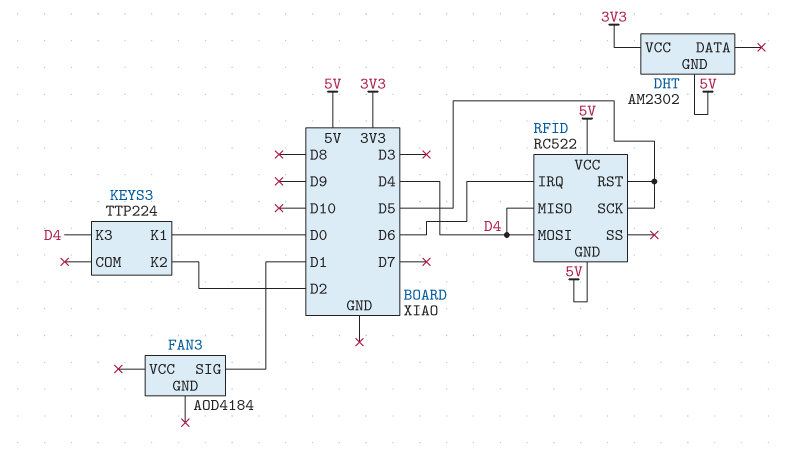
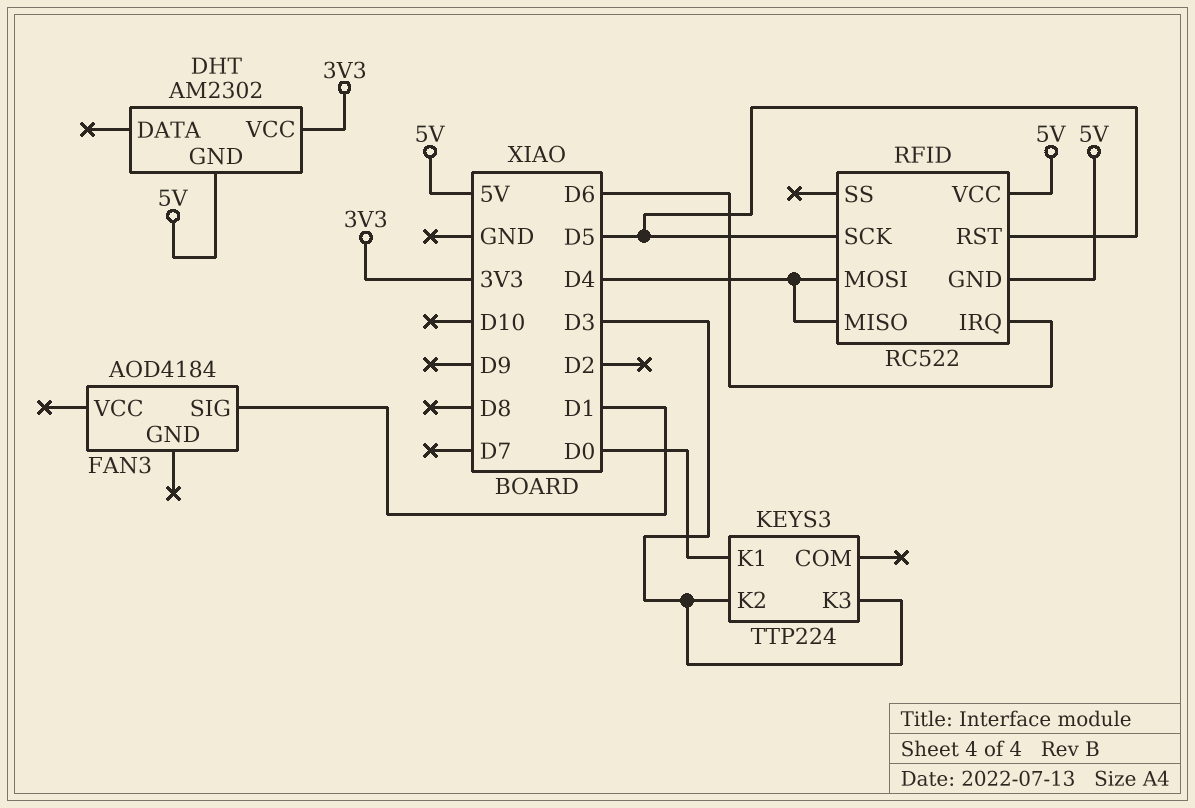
KEYS3 pin K2: D2 -> D3
KEYS3 pin K3: D4 -> D3

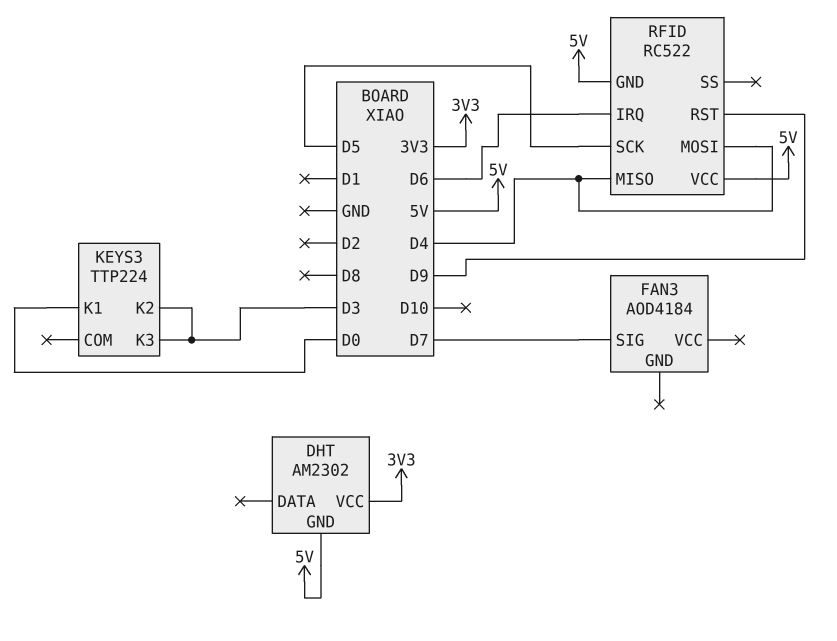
FAN3 pin SIG: D1 -> D7
RFID pin RST: D5 -> D9

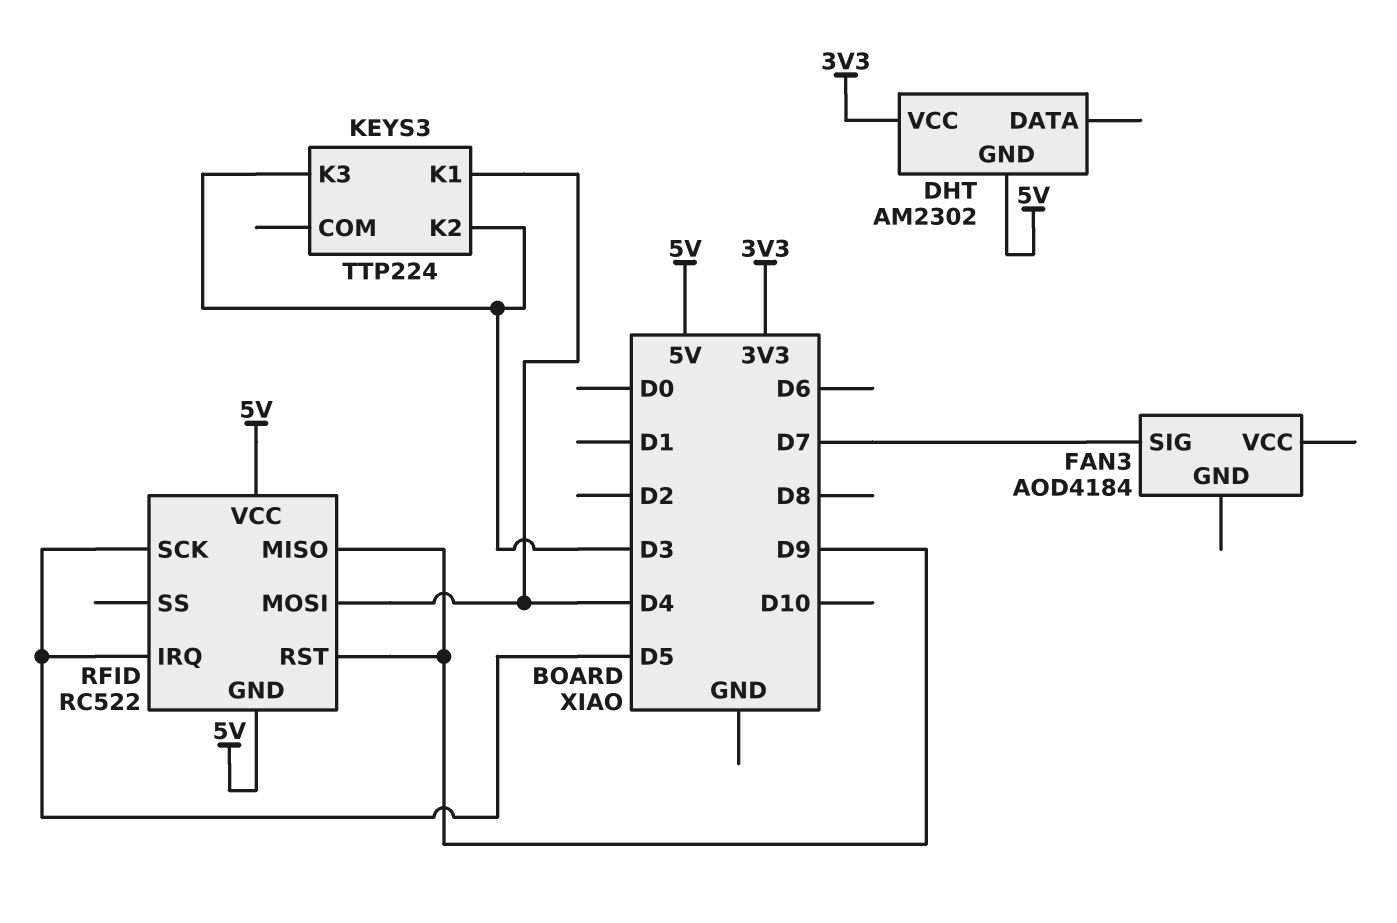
KEYS3 pin K1: D0 -> D4
RFID pin IRQ: D6 -> D5
RFID pin MISO: D4 -> D9

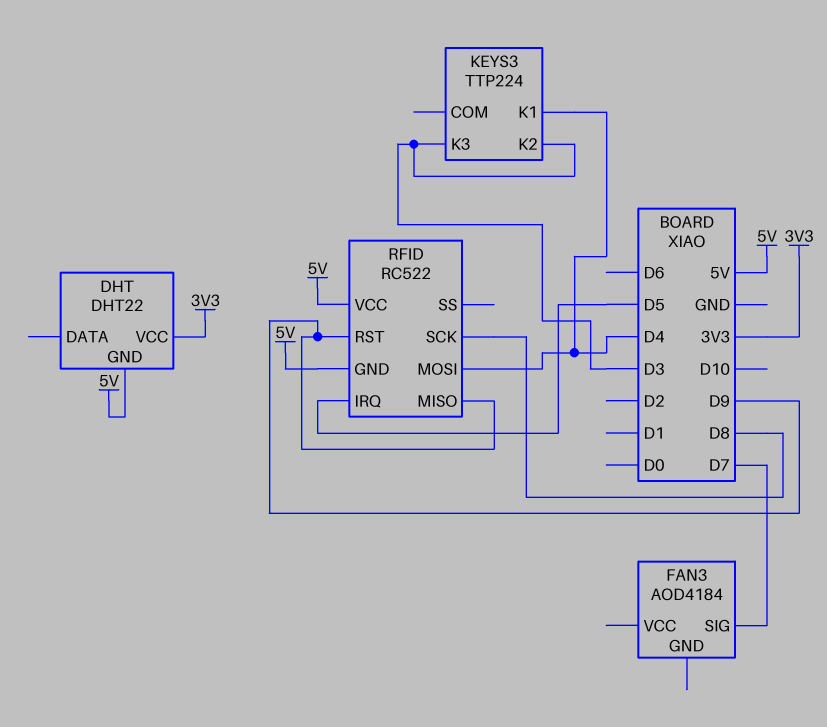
DHT: AM2302 -> DHT22
RFID pin SCK: D5 -> D8

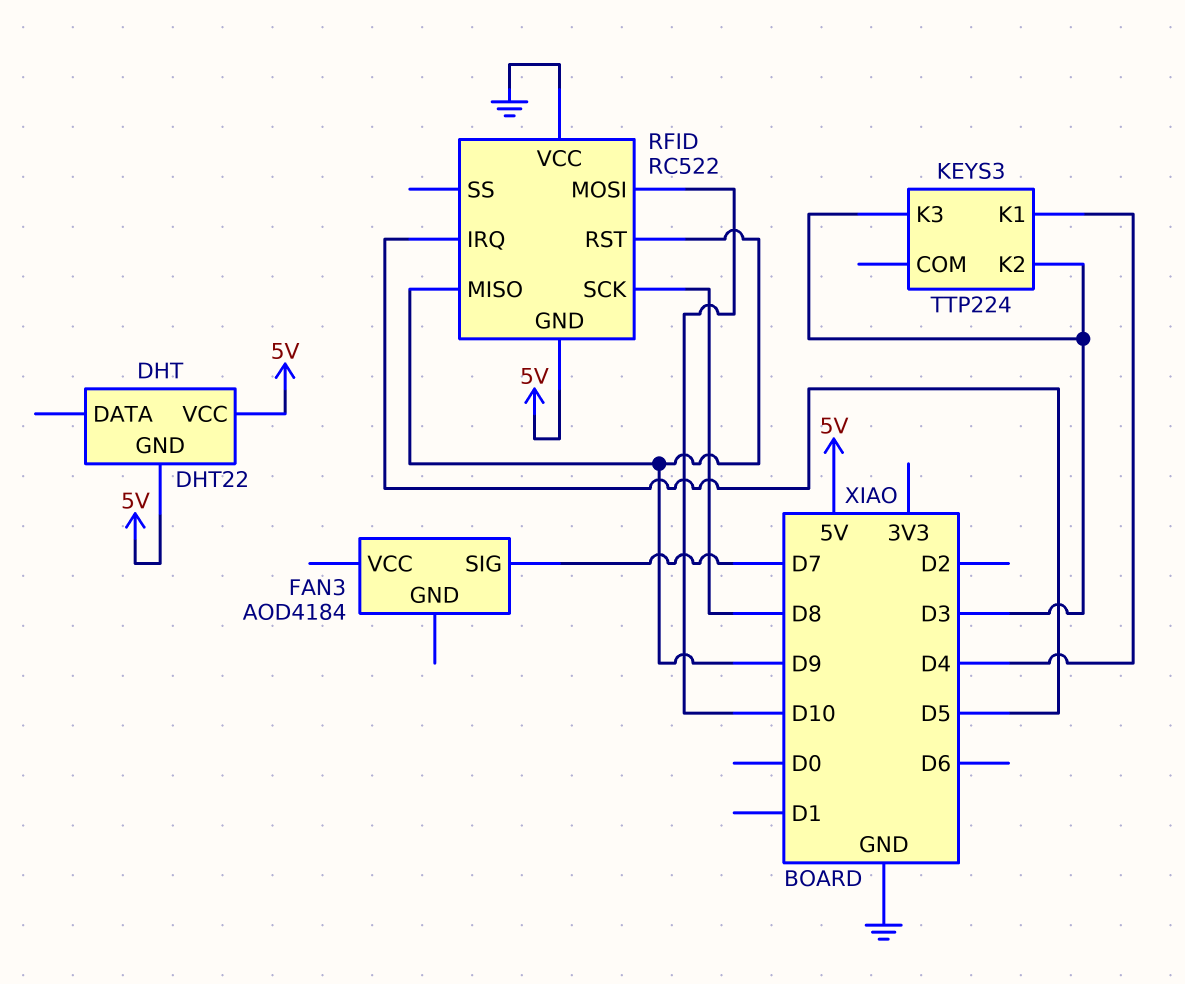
DHT pin VCC: 3V3 -> 5V
RFID pin MOSI: D4 -> D10
RFID pin VCC: 5V -> GND

